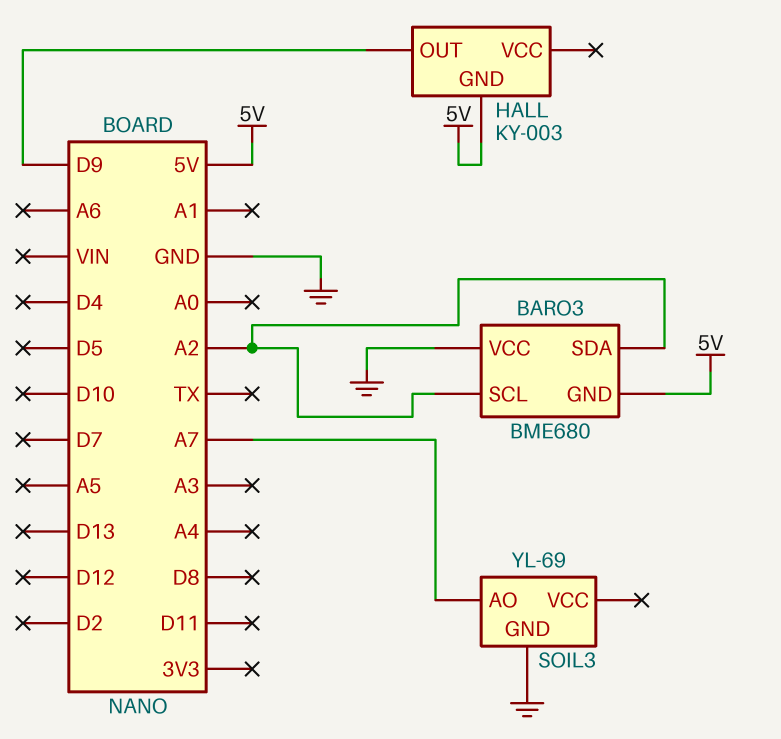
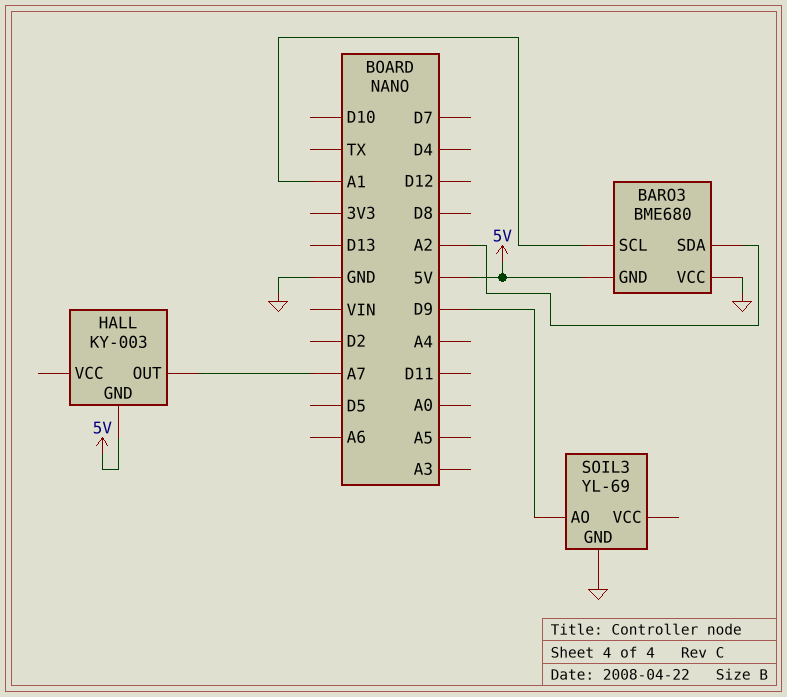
BARO3 pin SCL: A2 -> A1
HALL pin OUT: D9 -> A7
SOIL3 pin AO: A7 -> D9

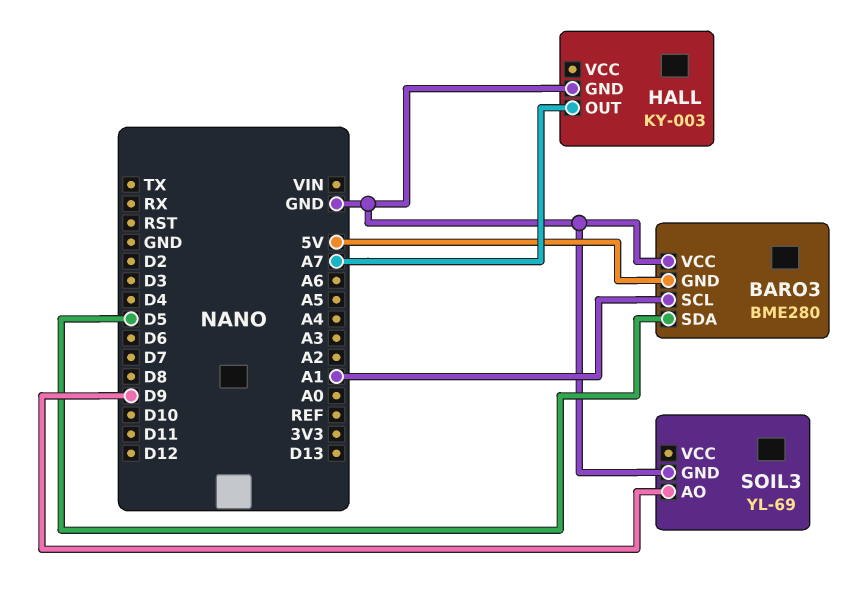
BARO3: BME680 -> BME280
BARO3 pin SDA: A2 -> D5
HALL pin GND: 5V -> GND

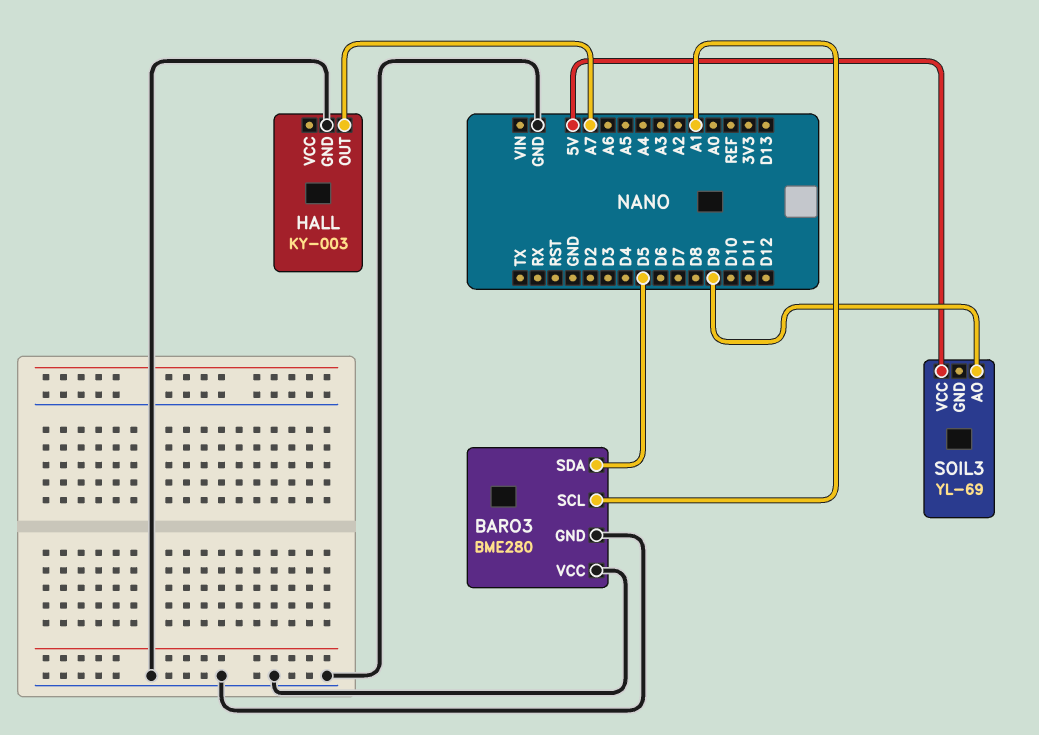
BARO3 pin GND: 5V -> GND
SOIL3 pin GND: GND -> none
SOIL3 pin VCC: none -> 5V

